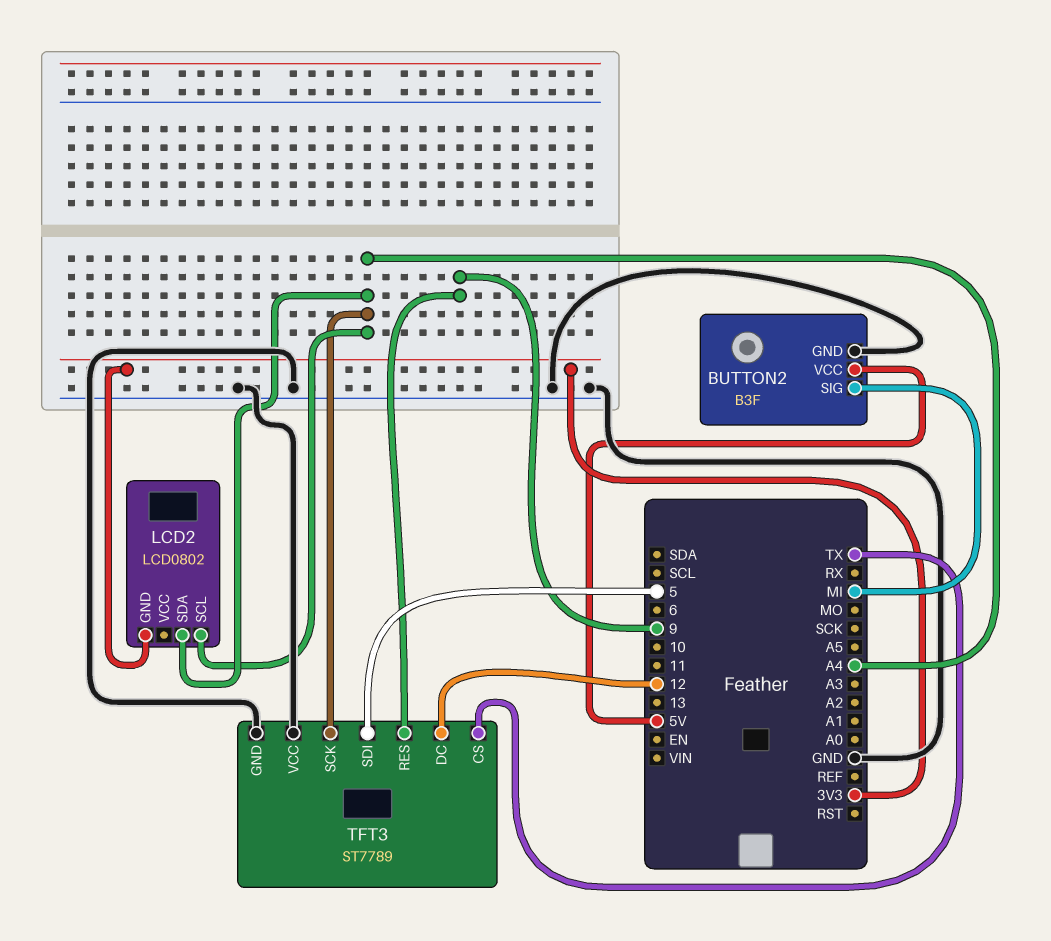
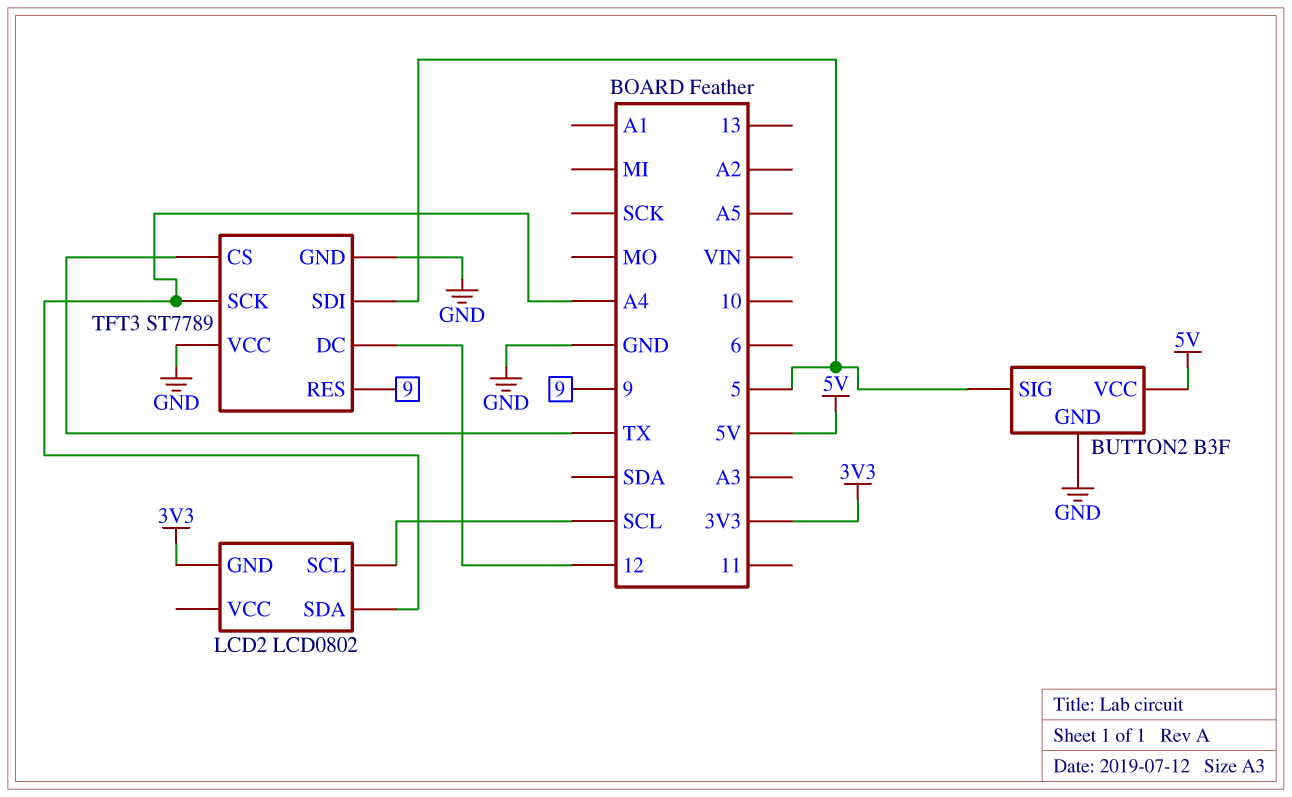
BUTTON2 pin SIG: MI -> 5
LCD2 pin SCL: A4 -> SCL

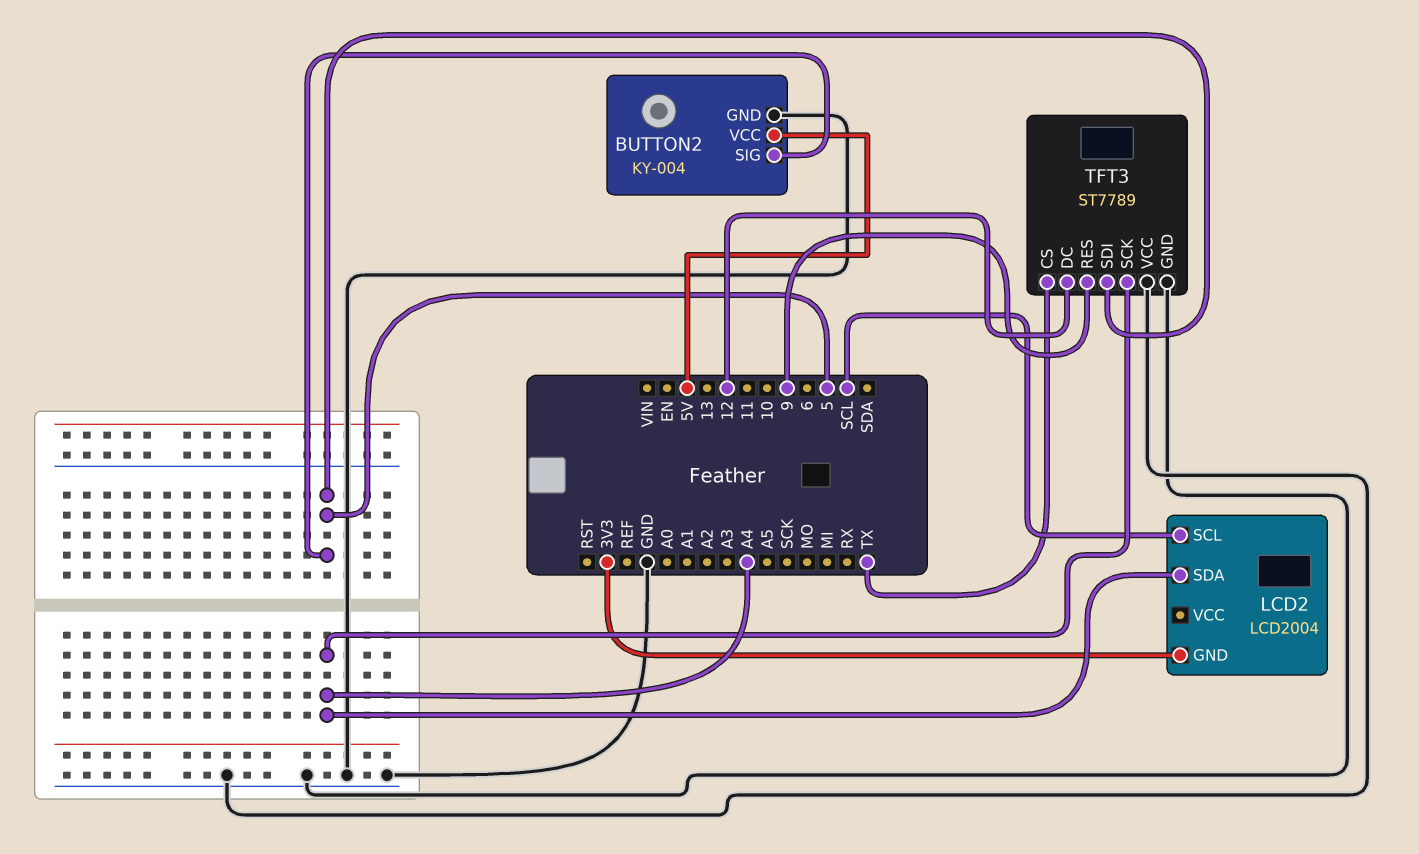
BUTTON2: B3F -> KY-004
LCD2: LCD0802 -> LCD2004

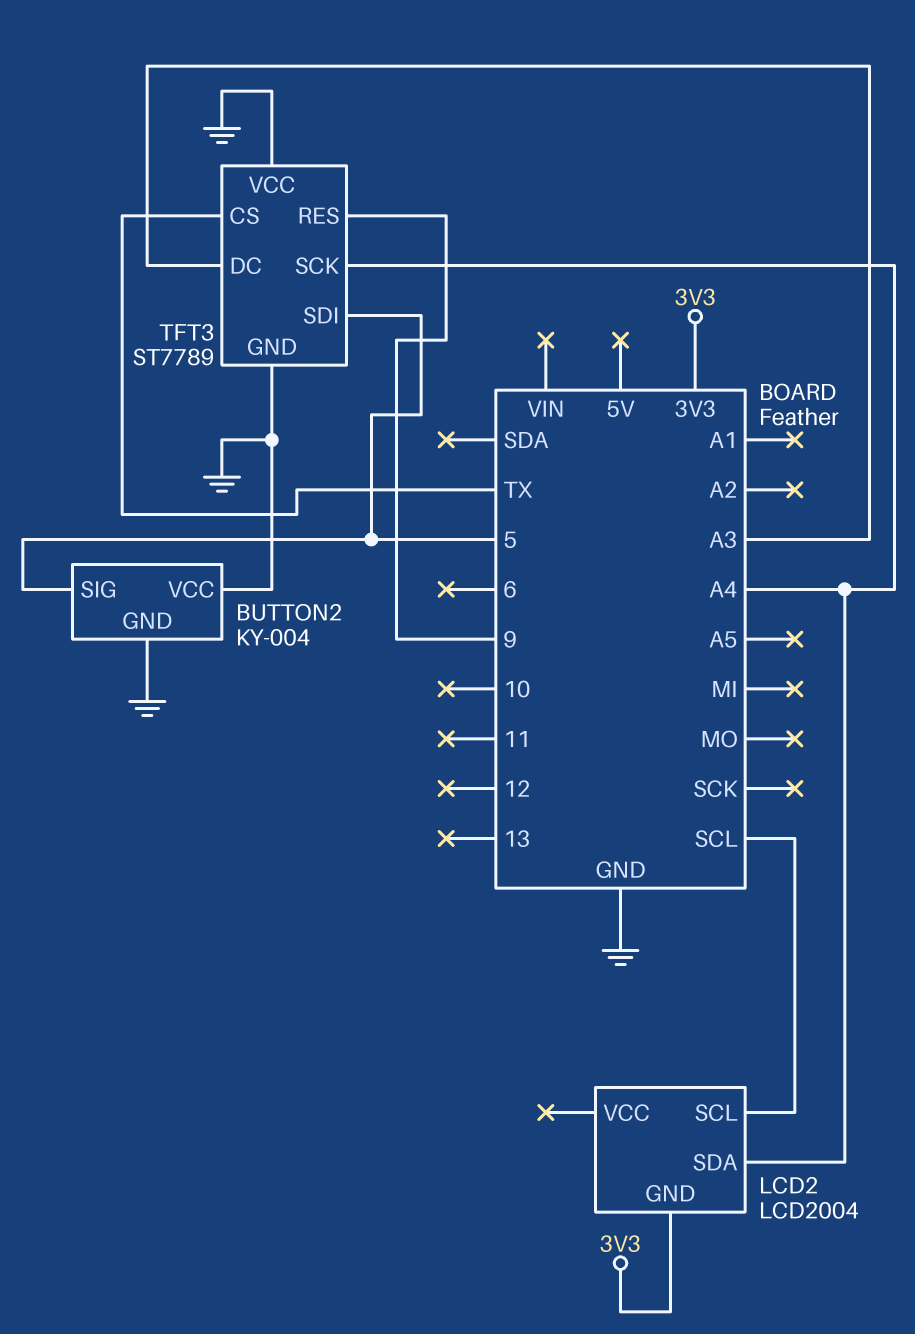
BUTTON2 pin VCC: 5V -> GND
TFT3 pin DC: 12 -> A3

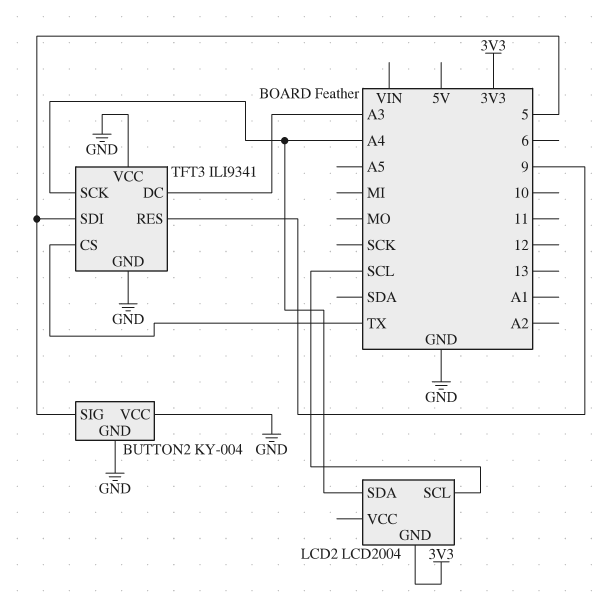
TFT3: ST7789 -> ILI9341

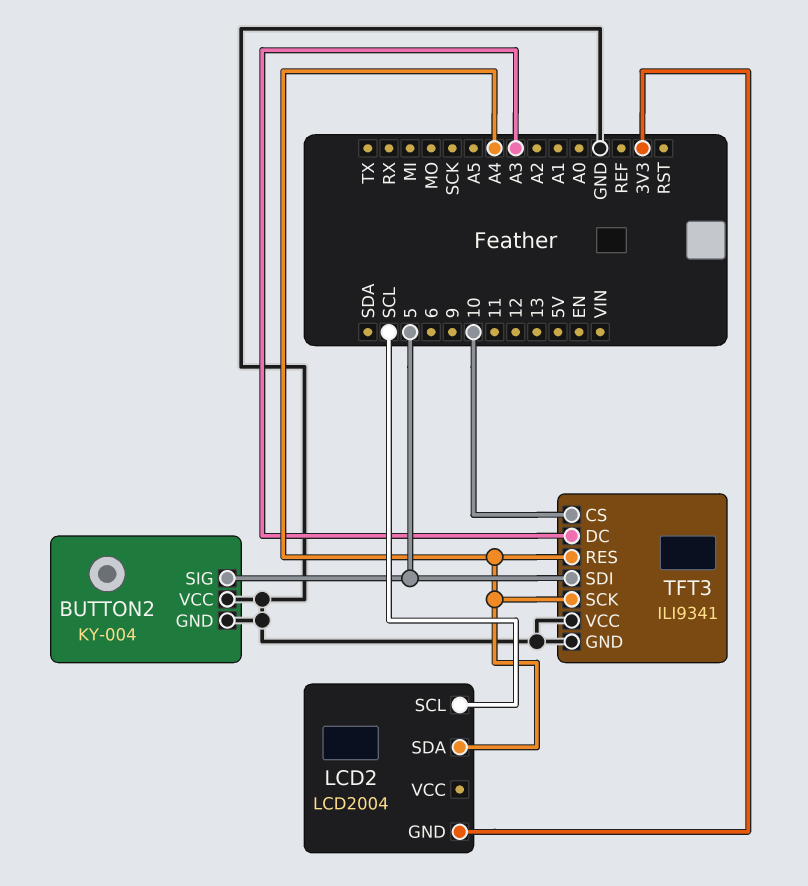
TFT3 pin CS: TX -> 10
TFT3 pin RES: 9 -> A4

